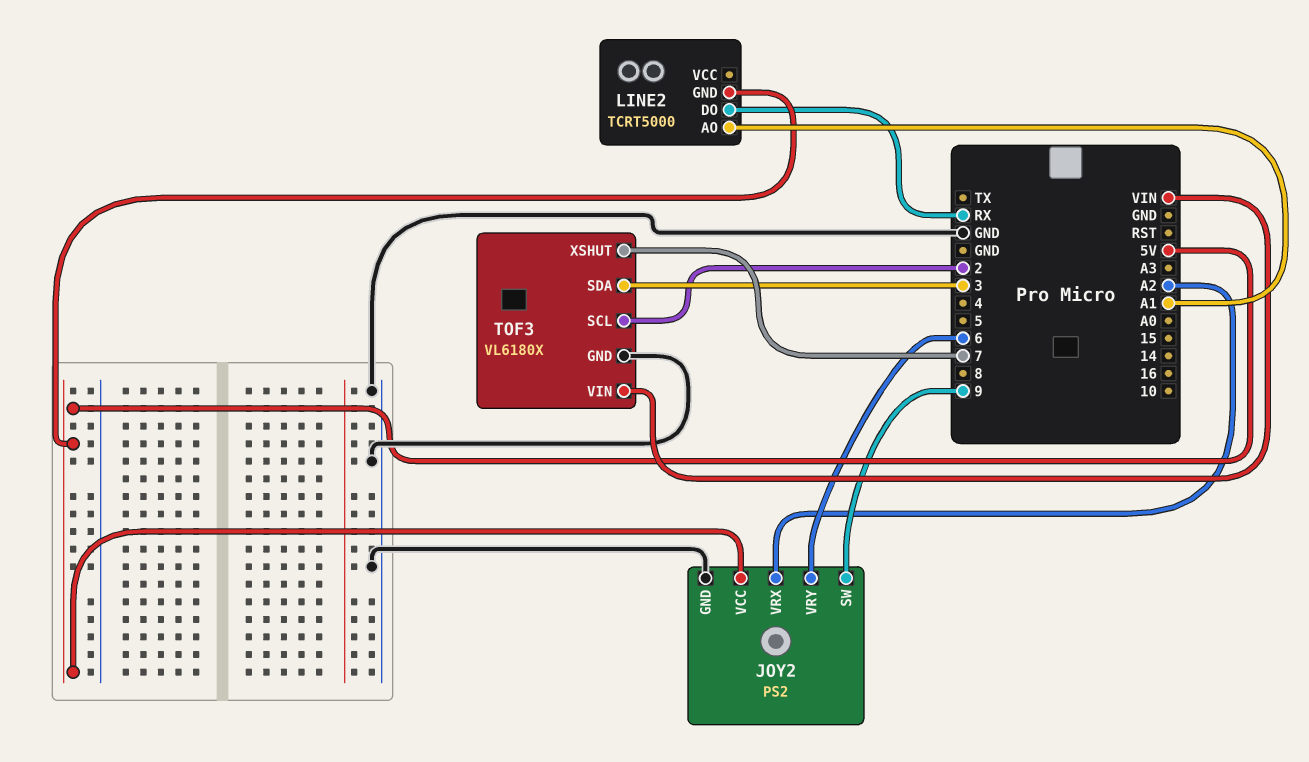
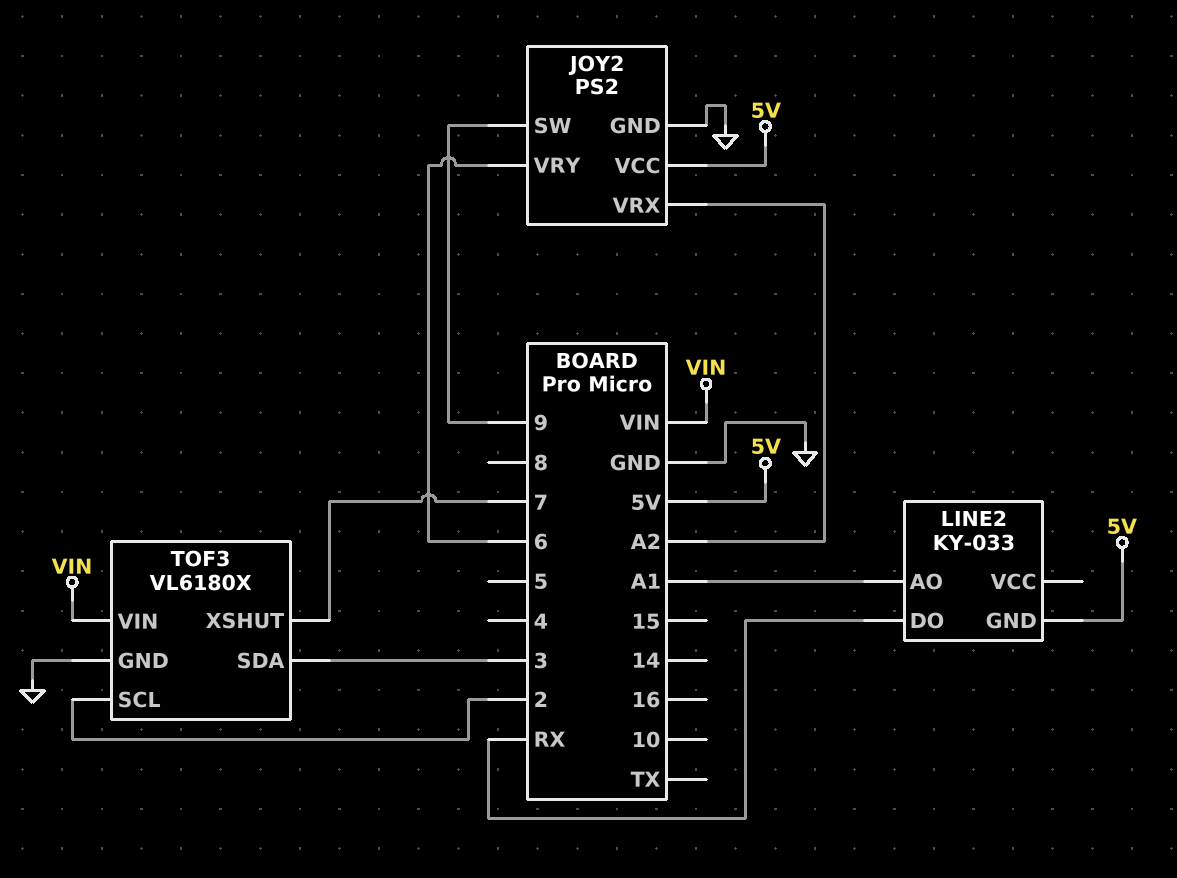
LINE2: TCRT5000 -> KY-033

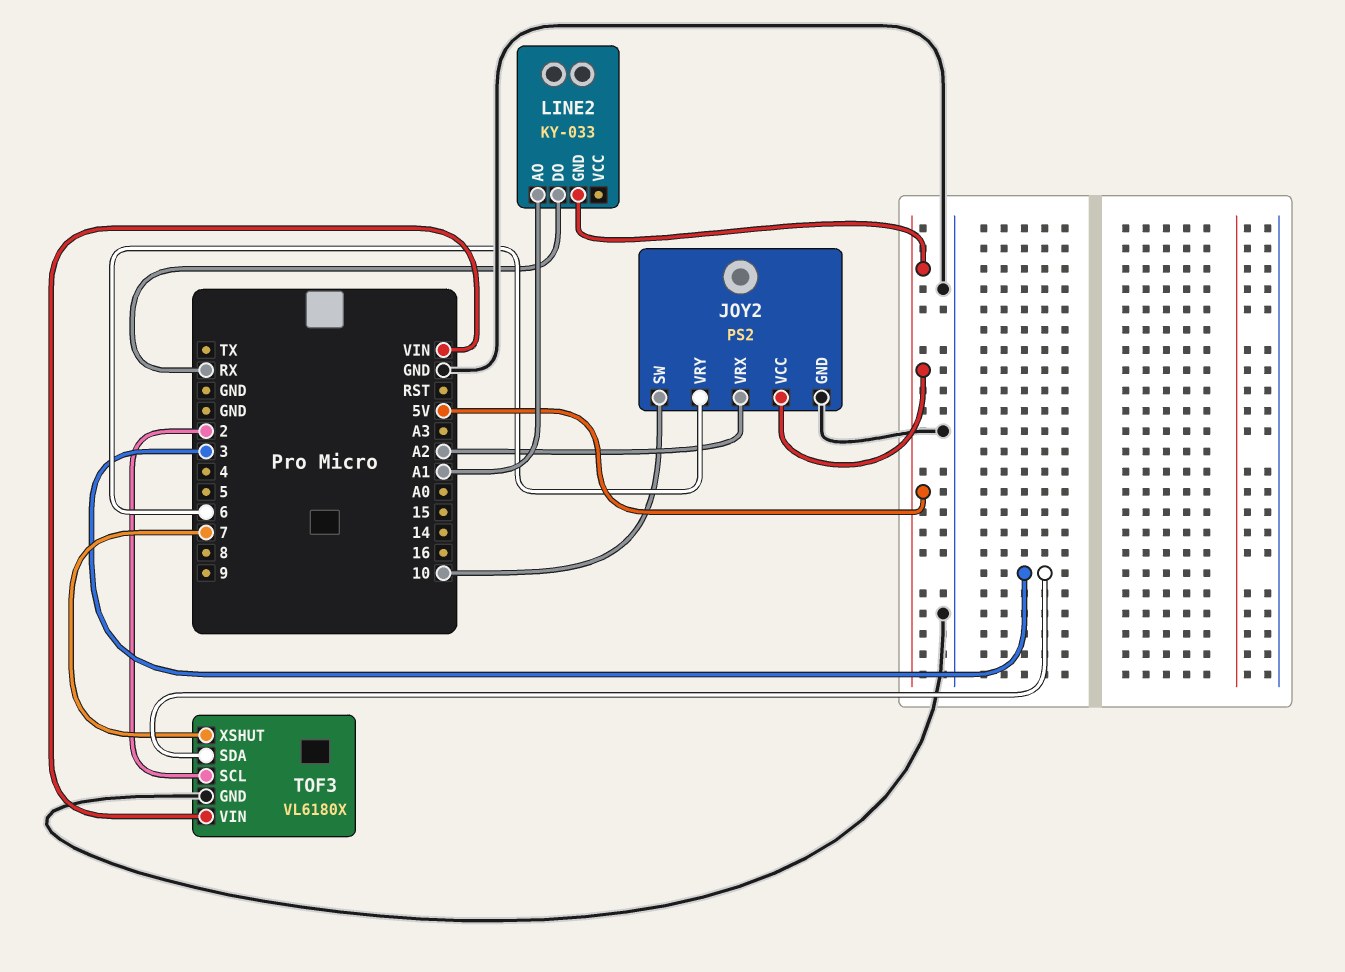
JOY2 pin SW: 9 -> 10

